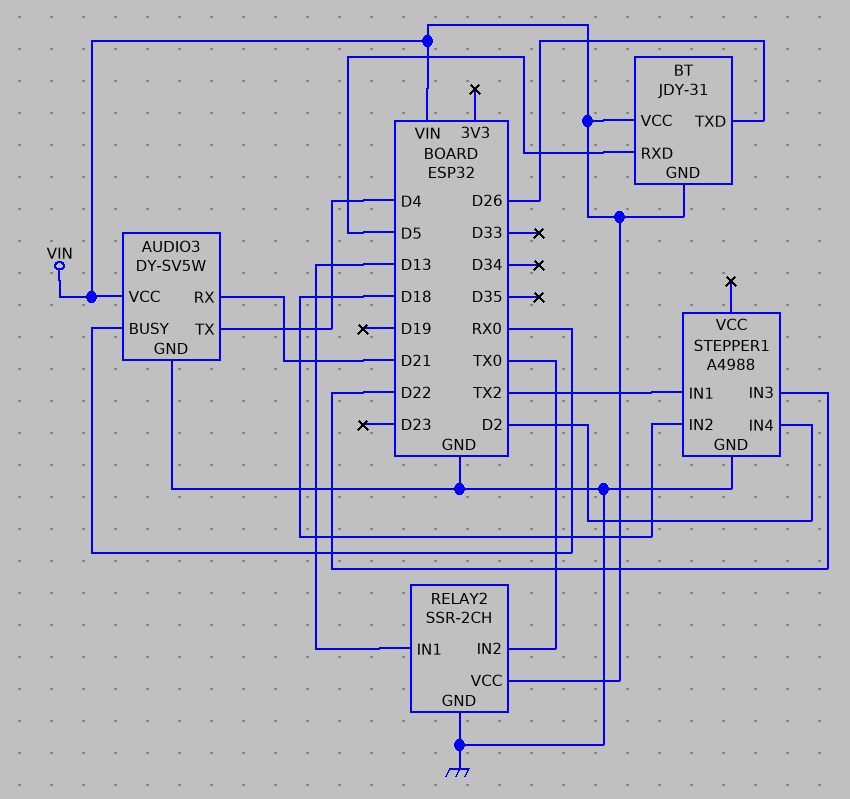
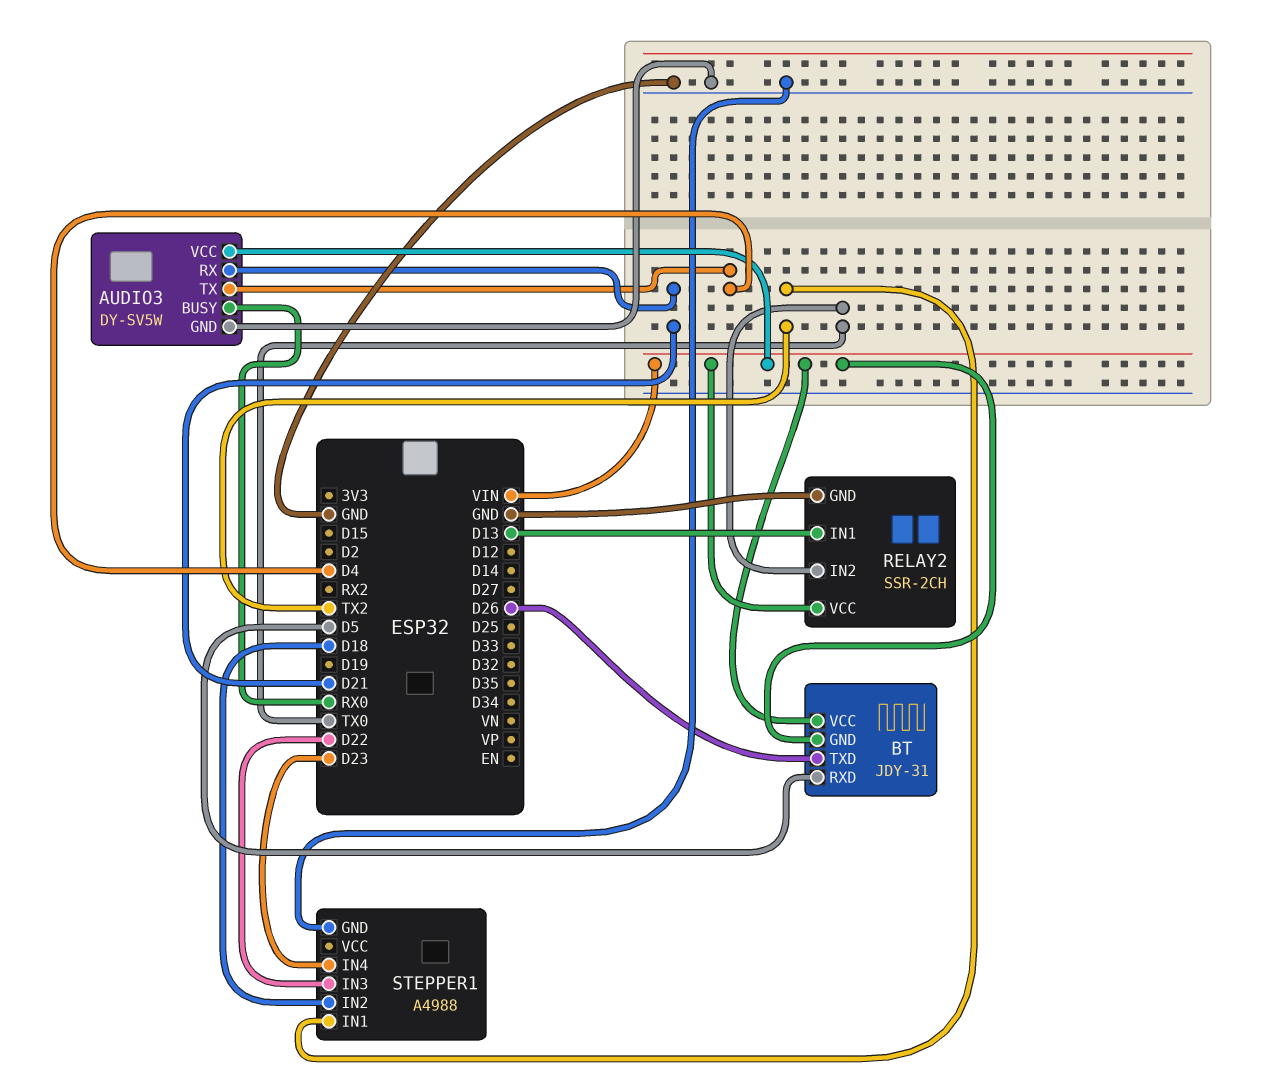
STEPPER1 pin IN4: D2 -> D23

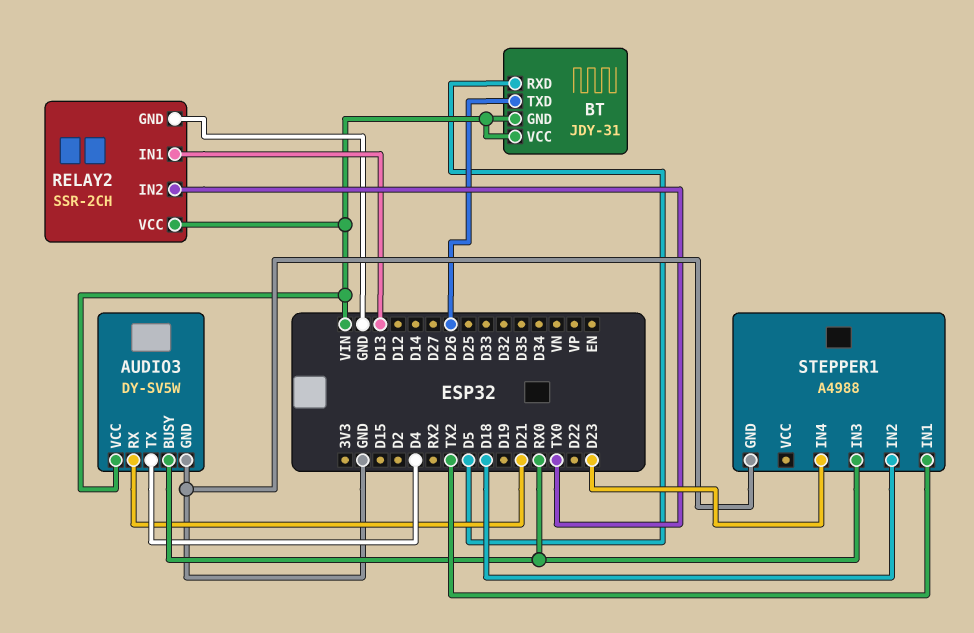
STEPPER1 pin IN3: D22 -> RX0

